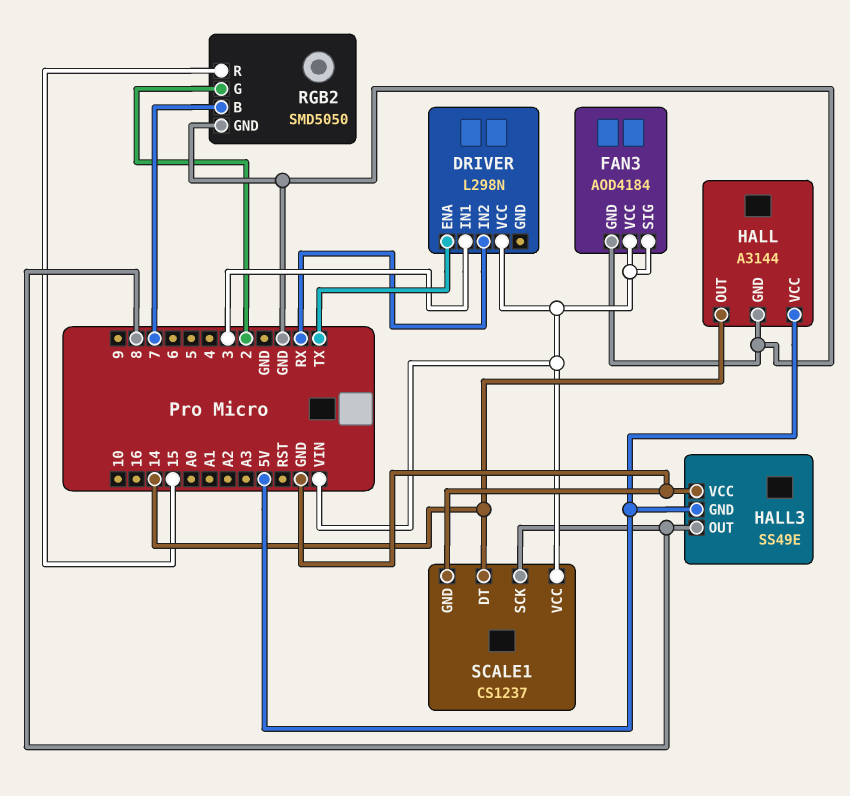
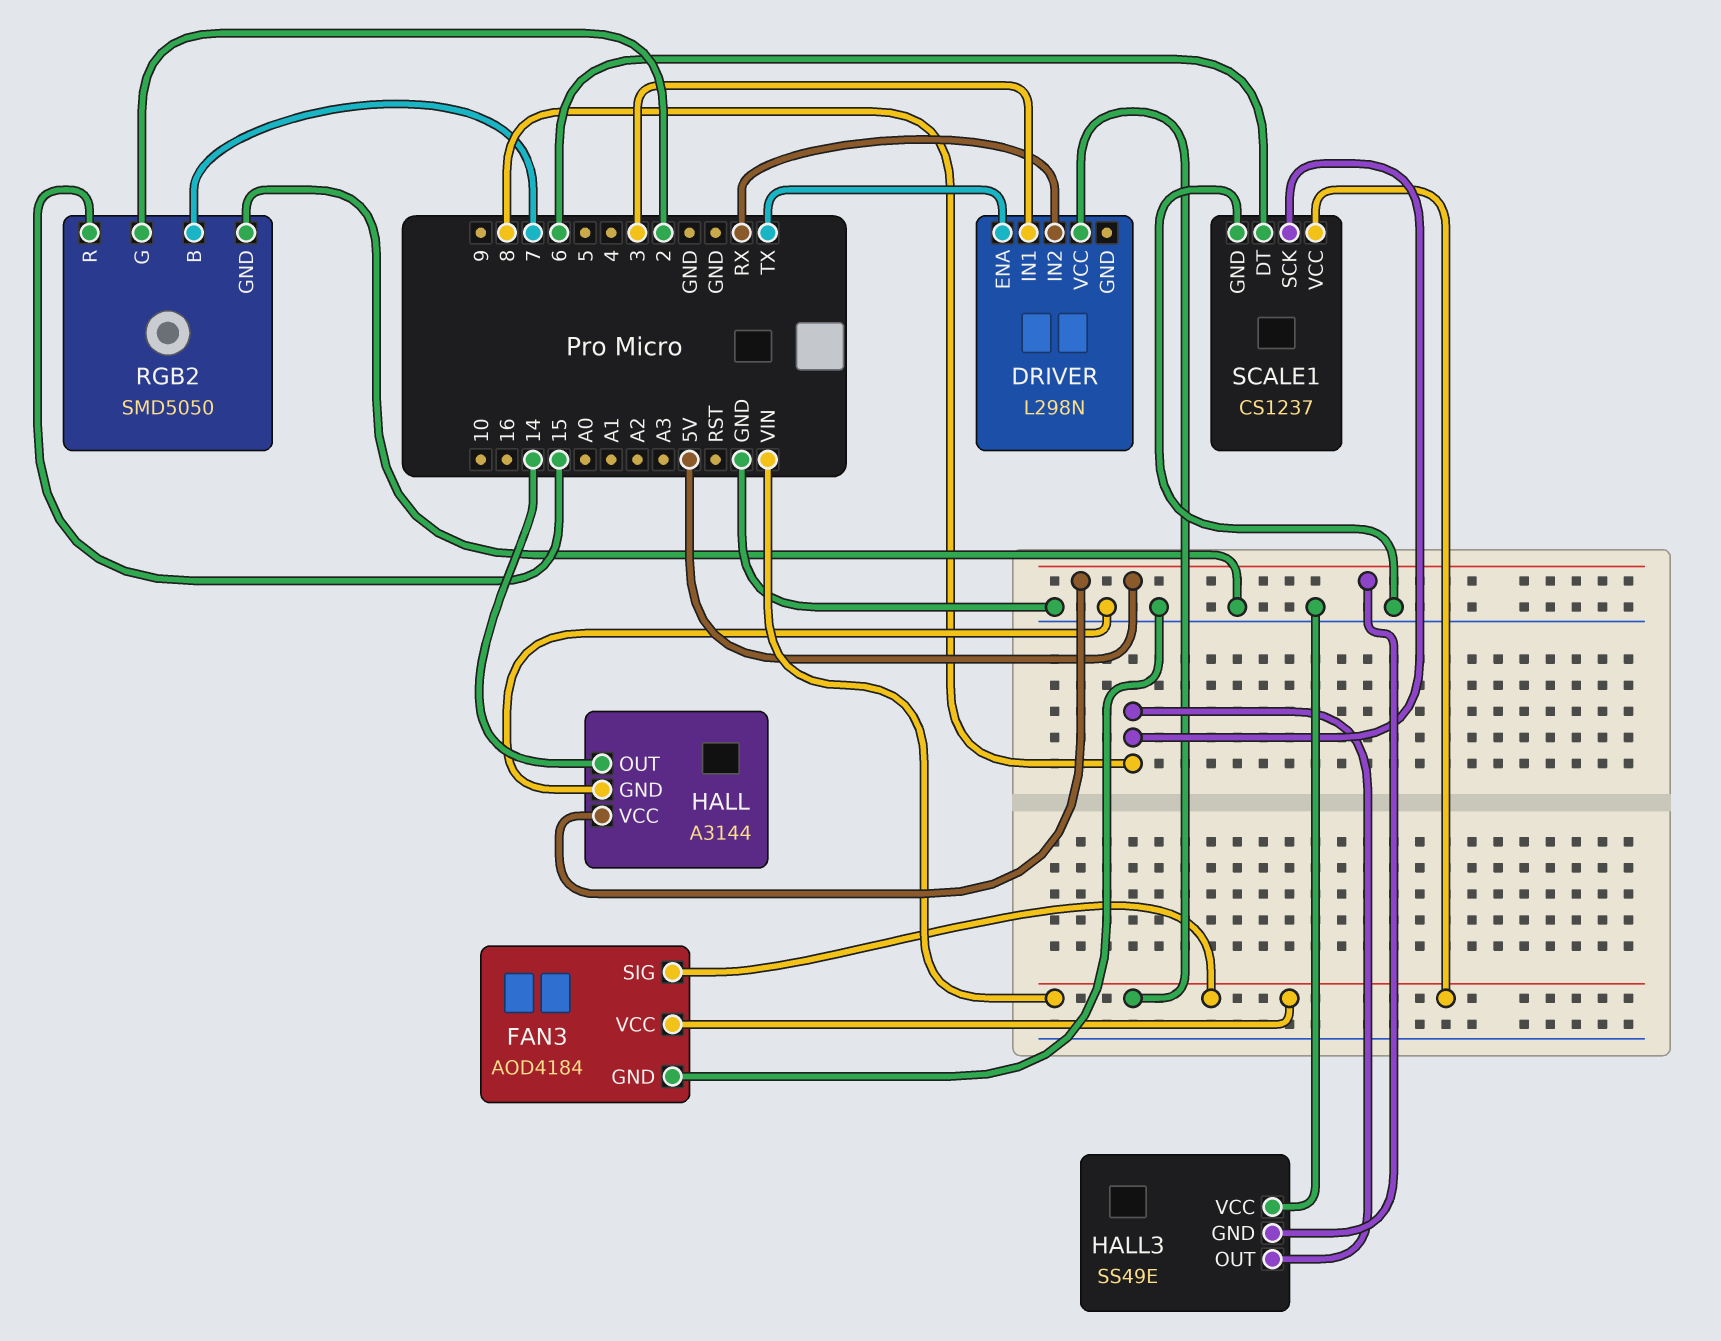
SCALE1 pin DT: 14 -> 6

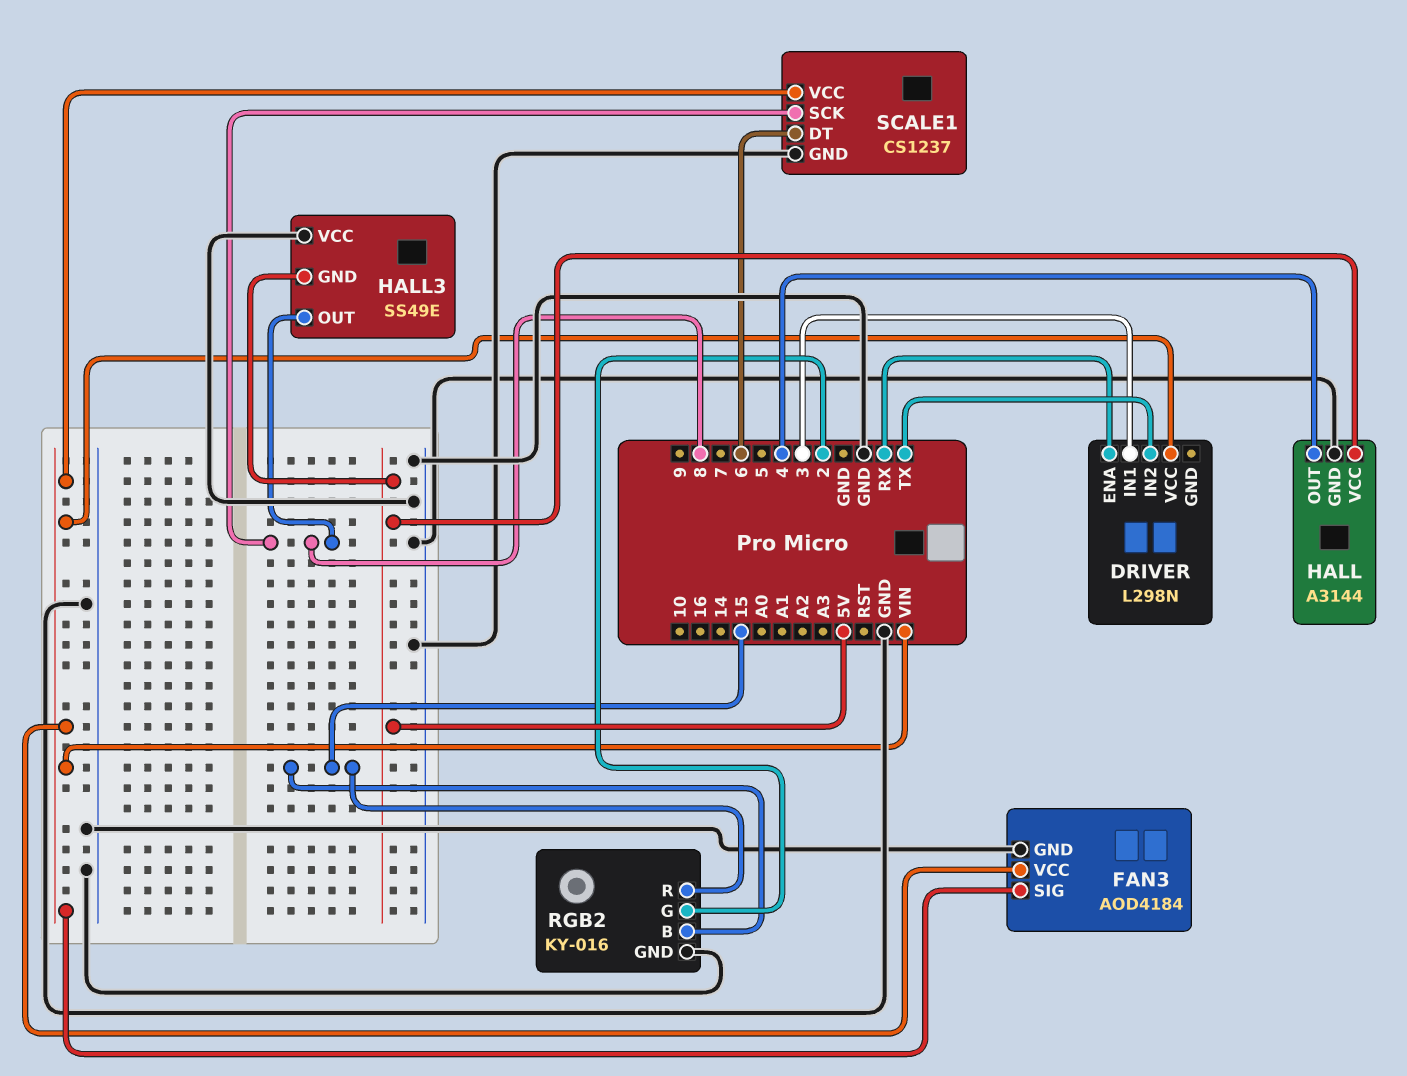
DRIVER pin ENA: TX -> RX
DRIVER pin IN2: RX -> TX
HALL pin OUT: 14 -> 4
RGB2: SMD5050 -> KY-016
RGB2 pin B: 7 -> 15

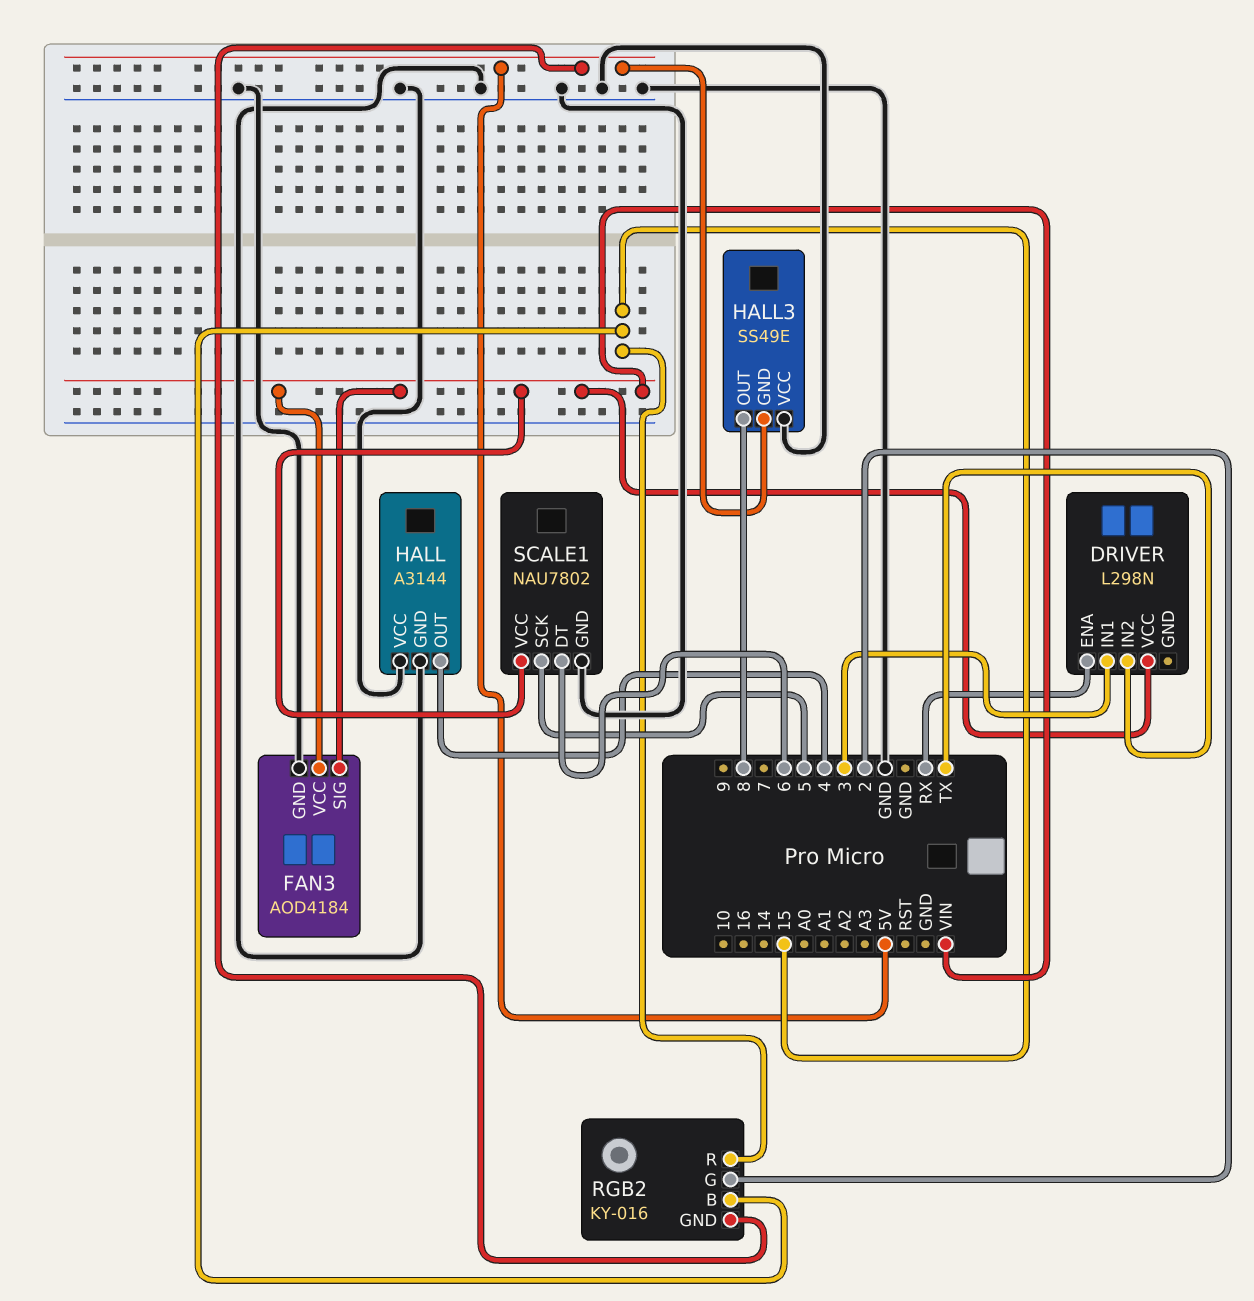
HALL pin VCC: 5V -> GND
RGB2 pin GND: GND -> 5V
SCALE1: CS1237 -> NAU7802
SCALE1 pin SCK: 8 -> 5

